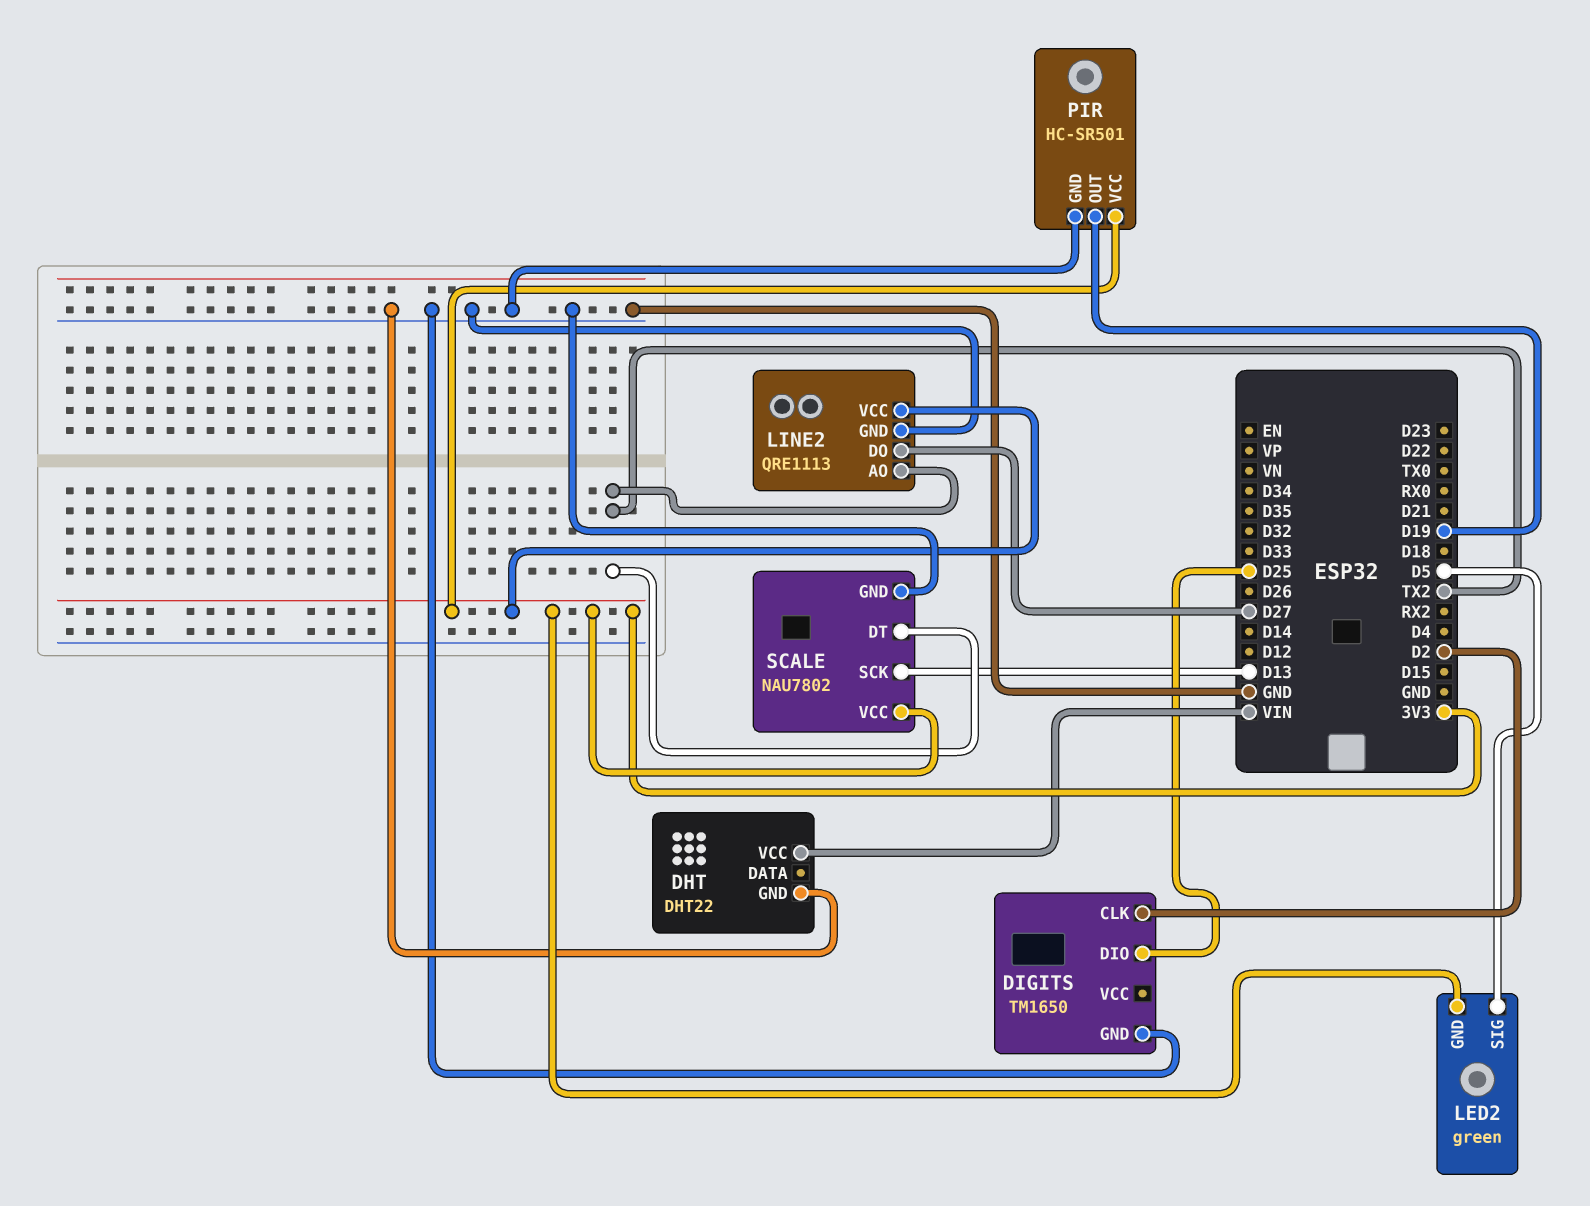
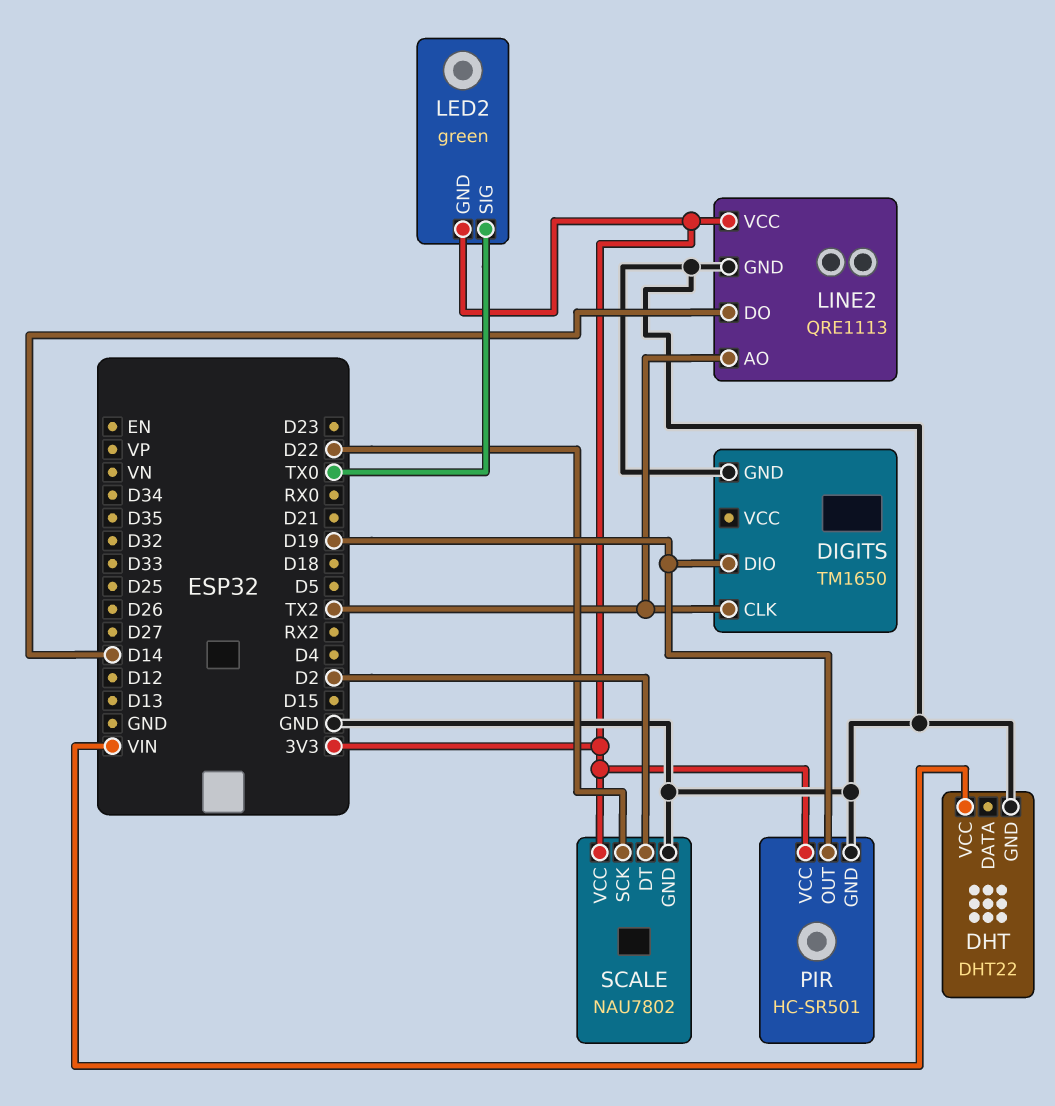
DIGITS pin CLK: D2 -> TX2
DIGITS pin DIO: D25 -> D19
LED2 pin SIG: D5 -> TX0
LINE2 pin DO: D27 -> D14
SCALE pin DT: TX2 -> D2
SCALE pin SCK: D13 -> D22

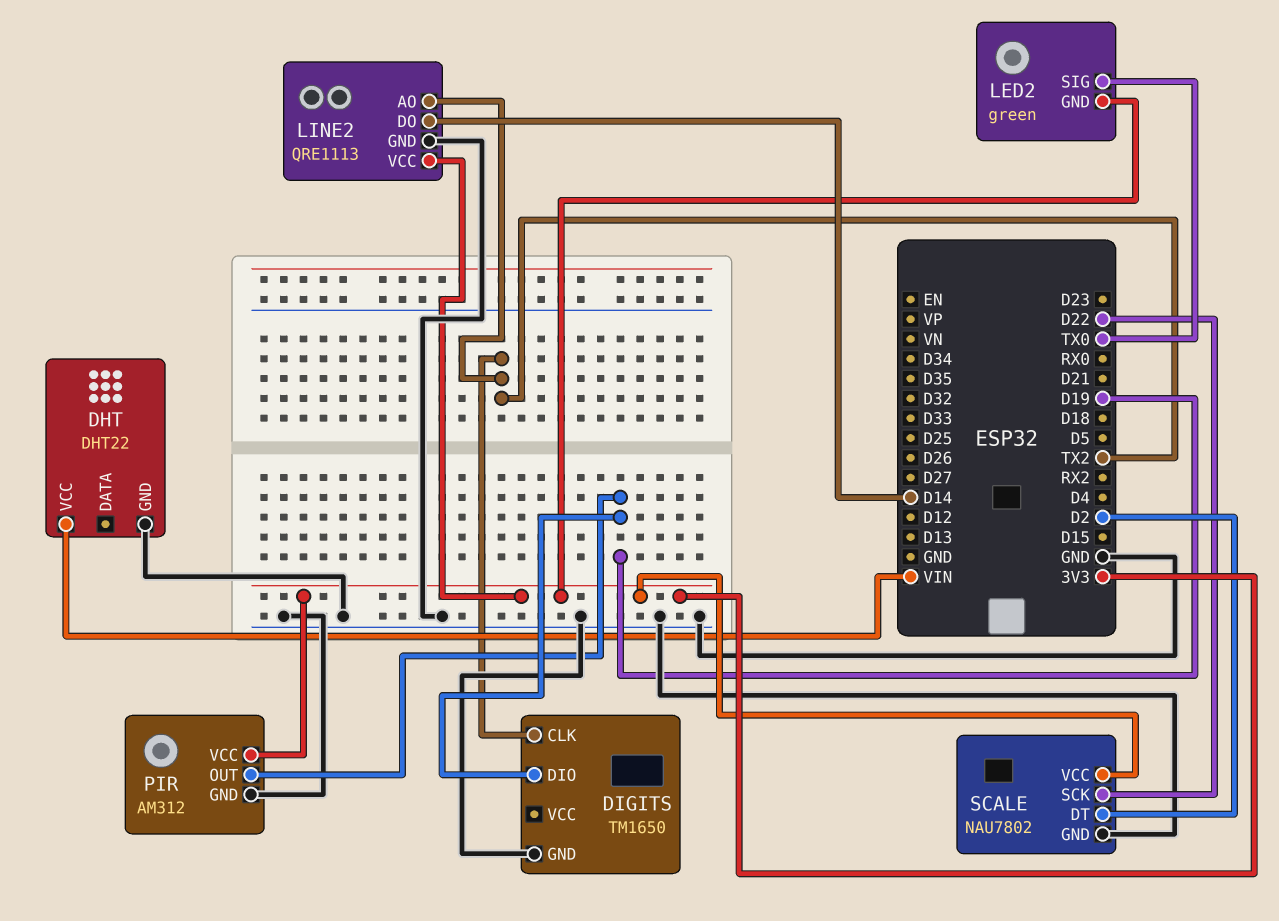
PIR: HC-SR501 -> AM312

